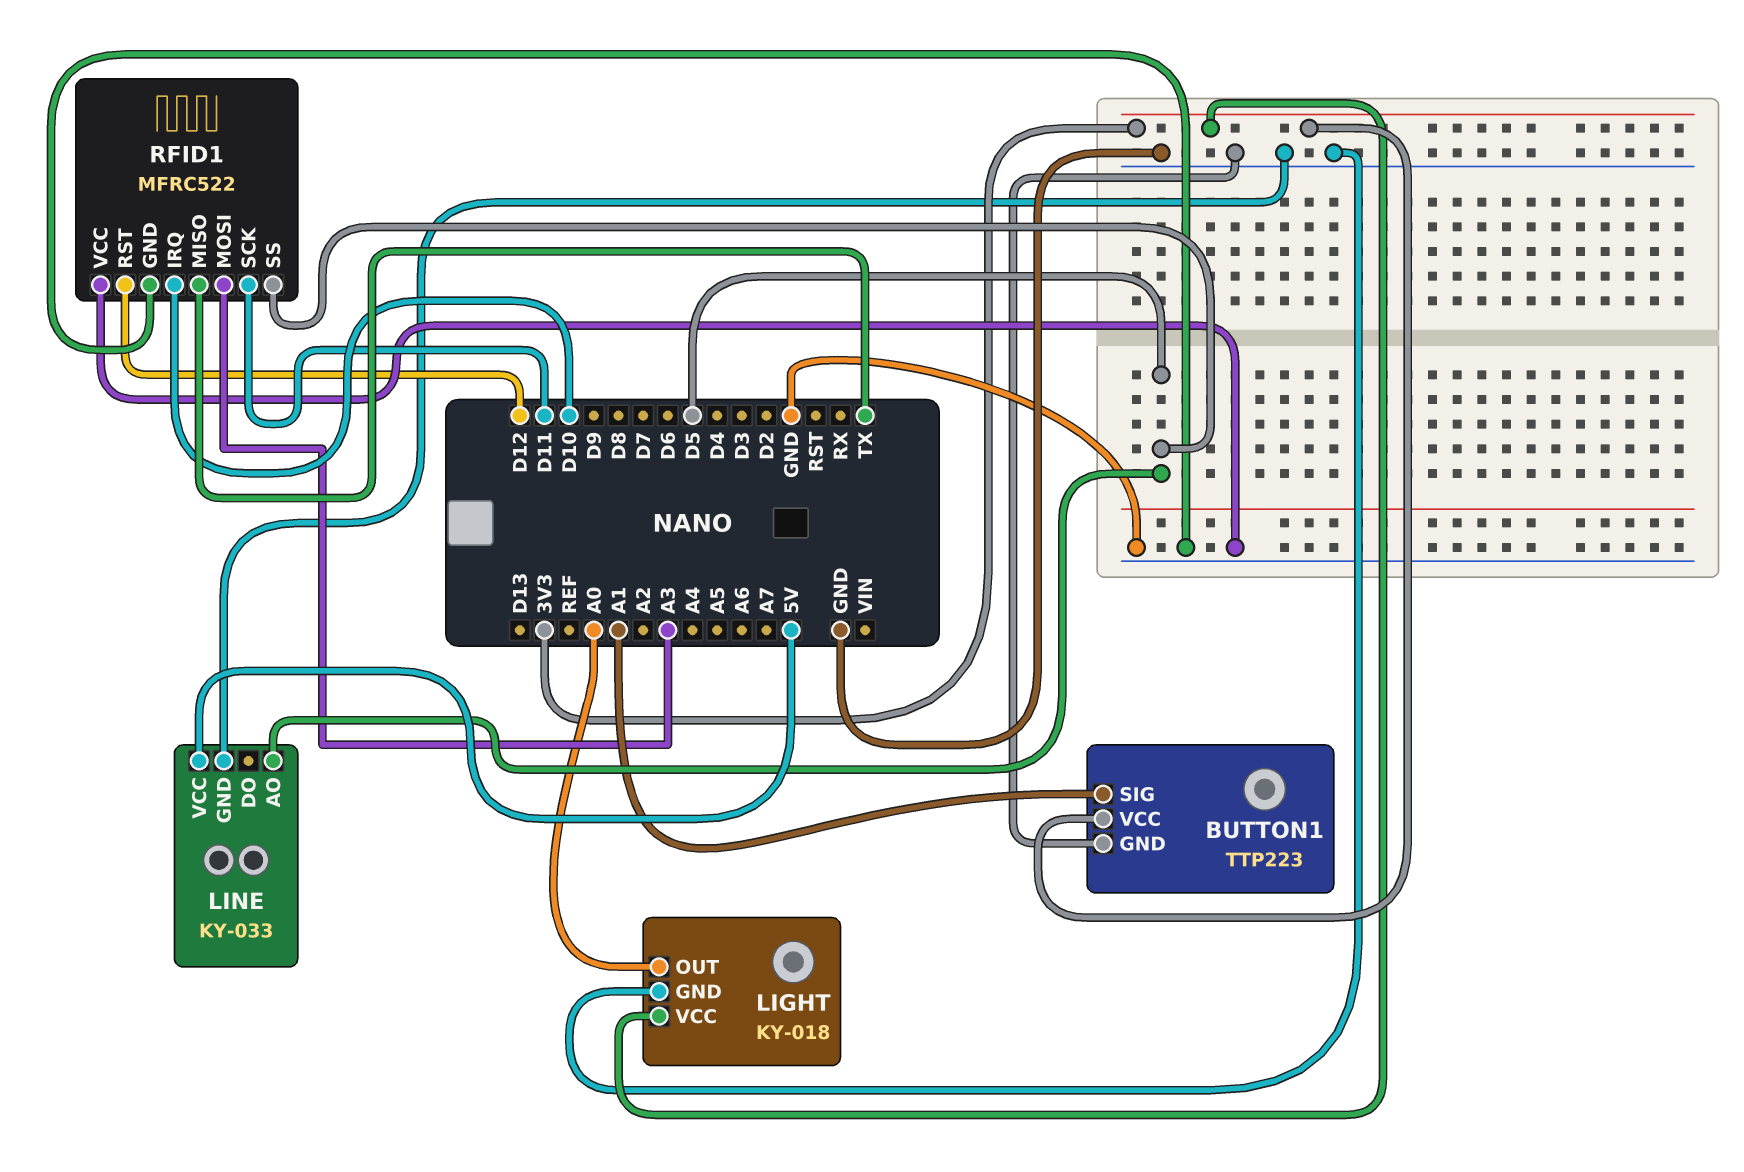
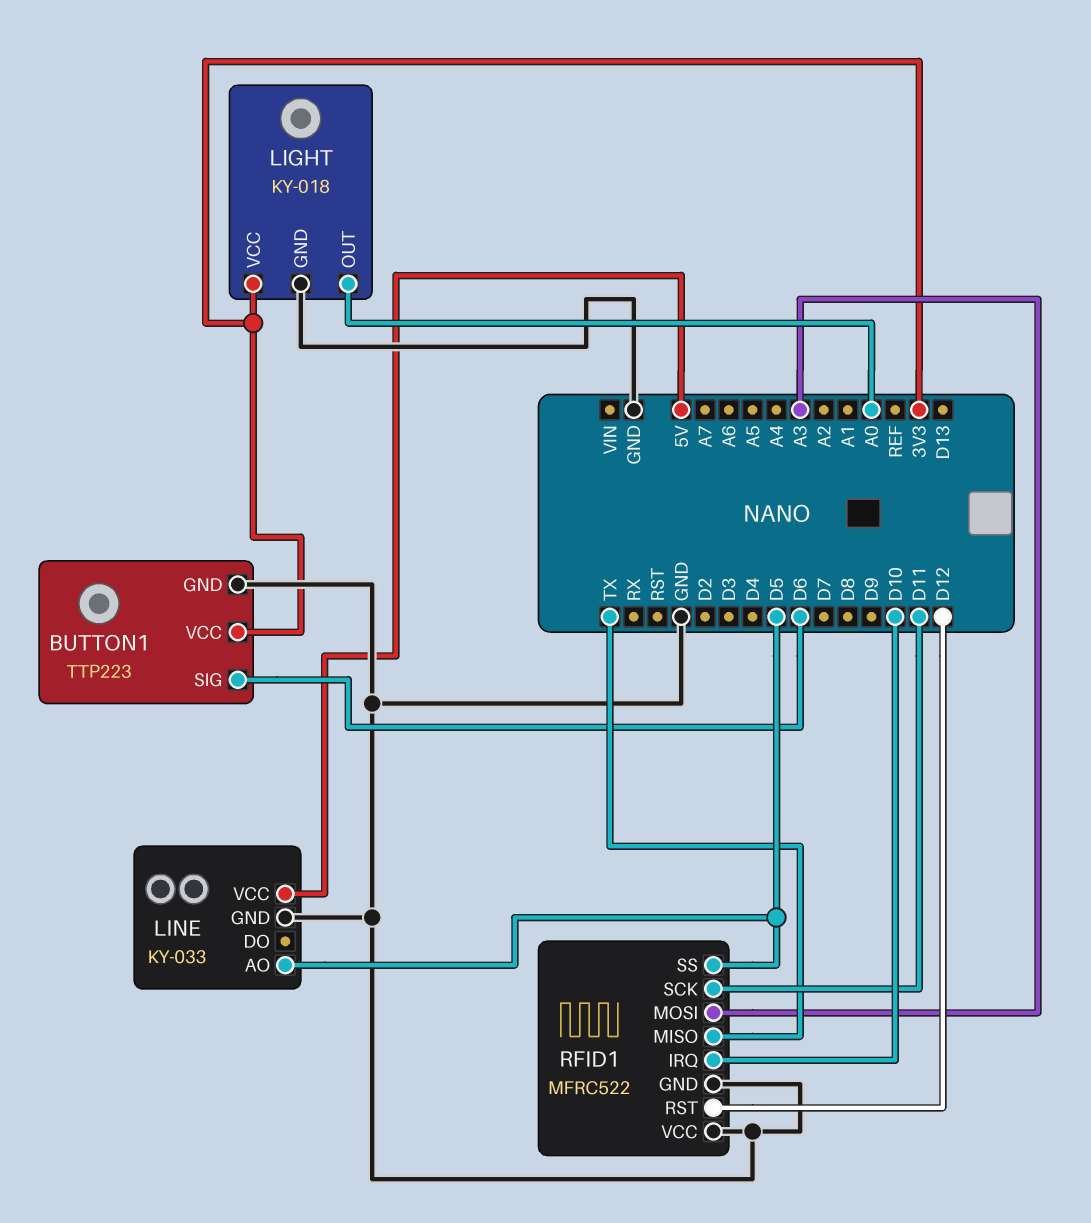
BUTTON1 pin SIG: A1 -> D6

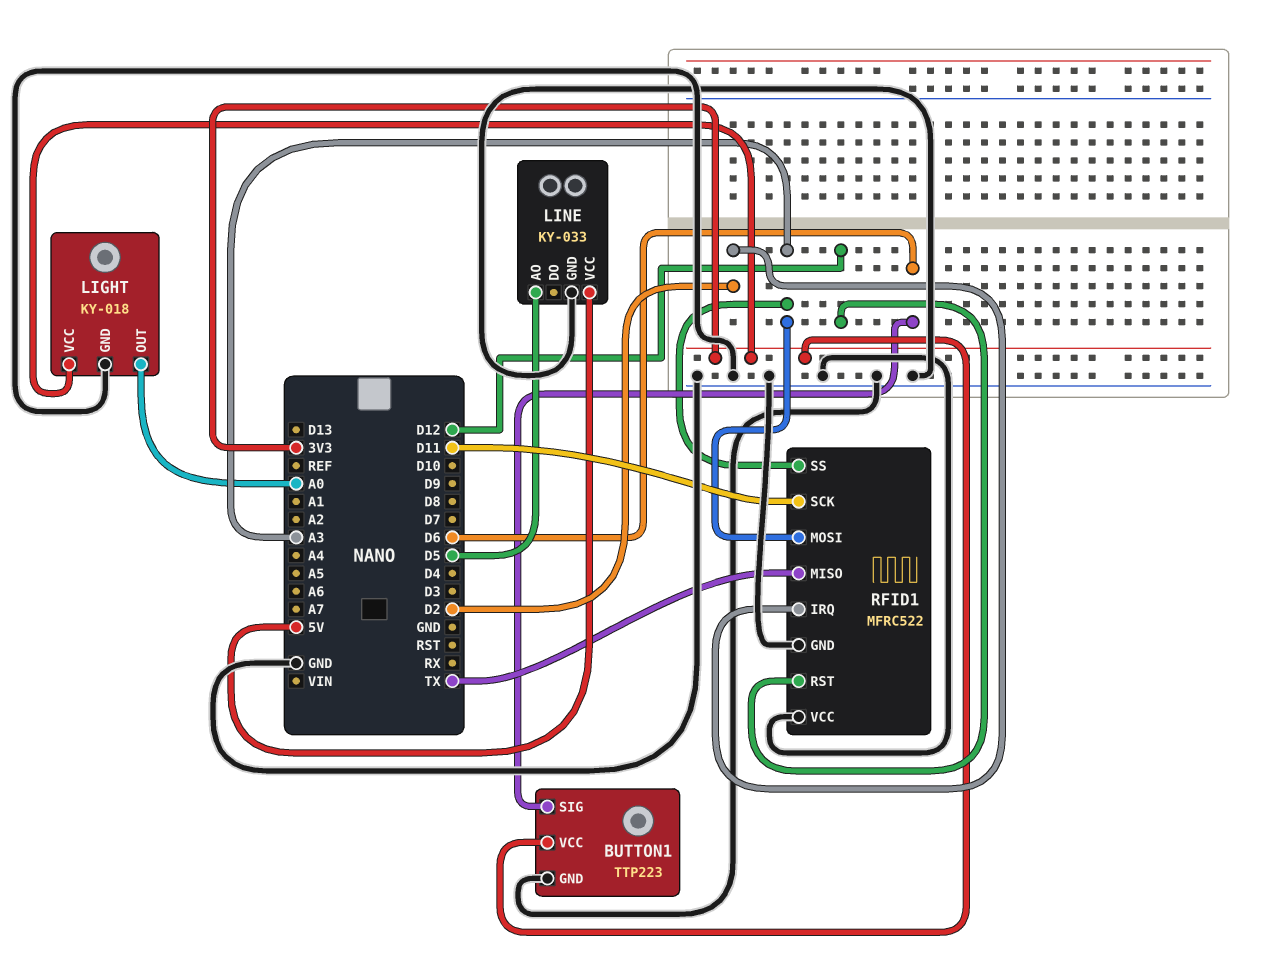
RFID1 pin IRQ: D10 -> D2
RFID1 pin SS: D5 -> A3

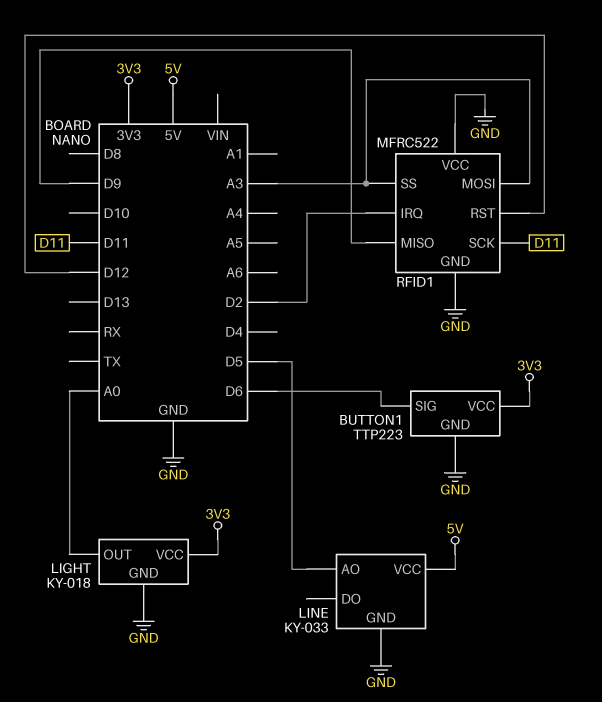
RFID1 pin MISO: TX -> D9

